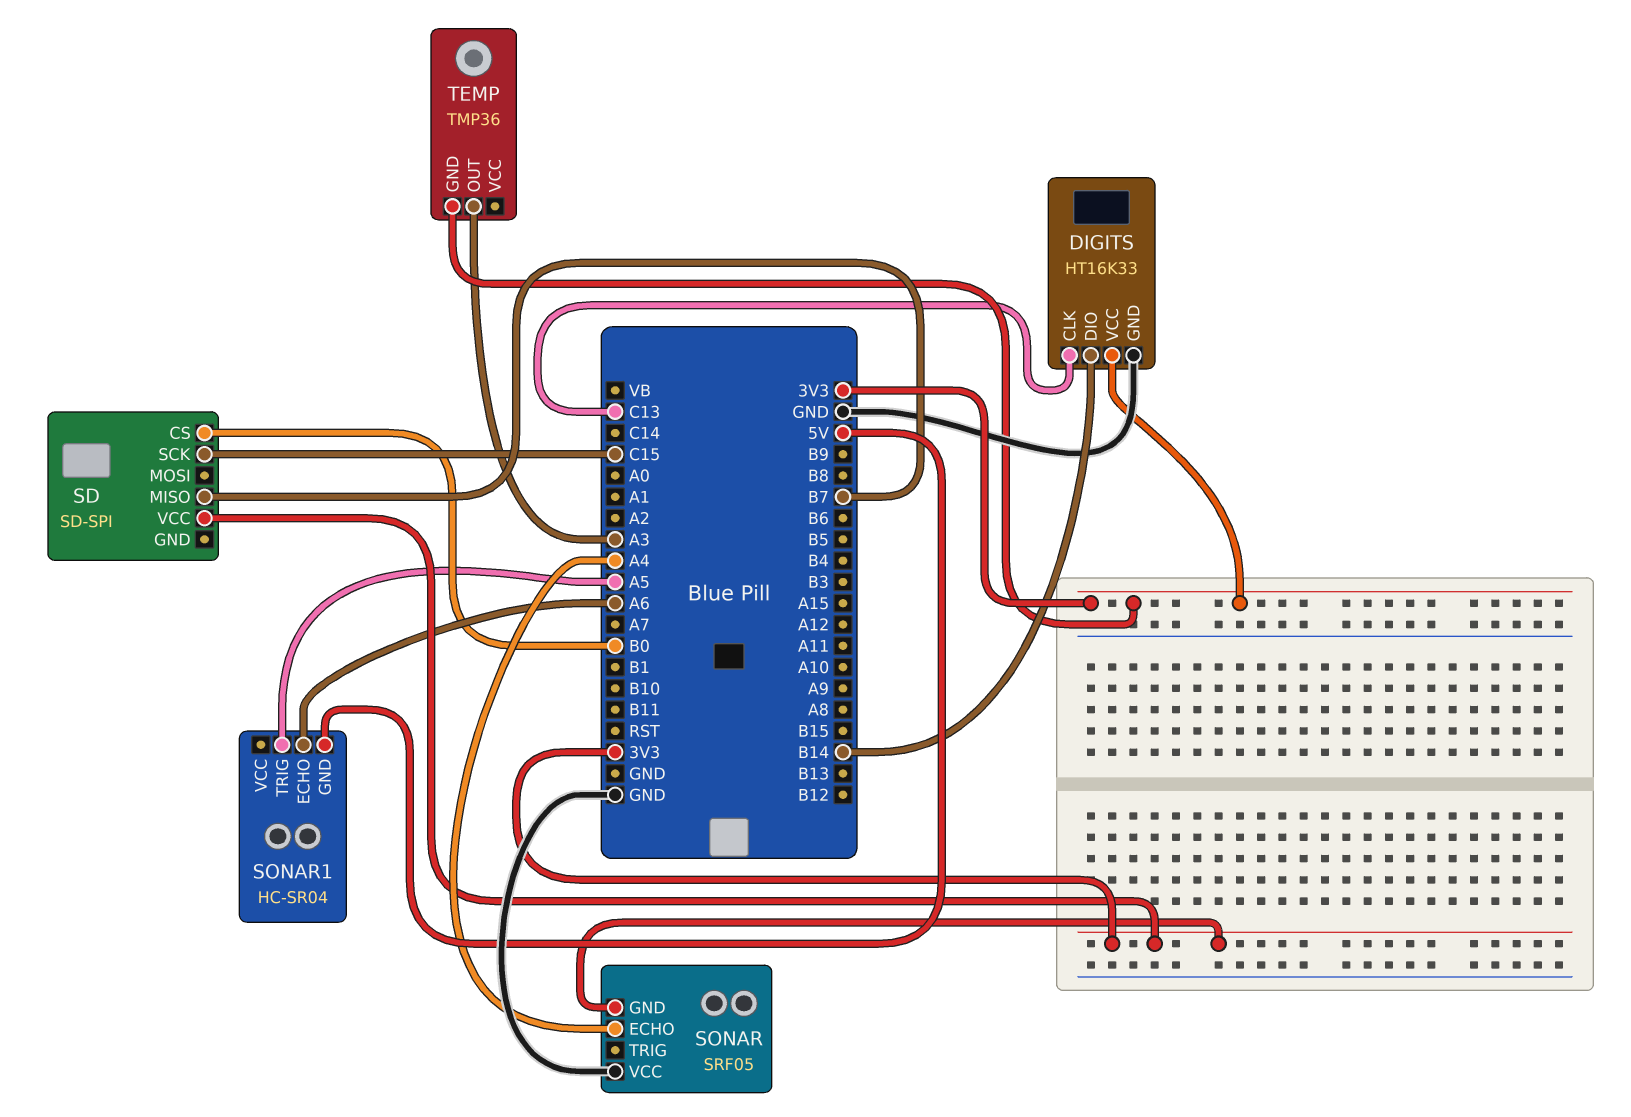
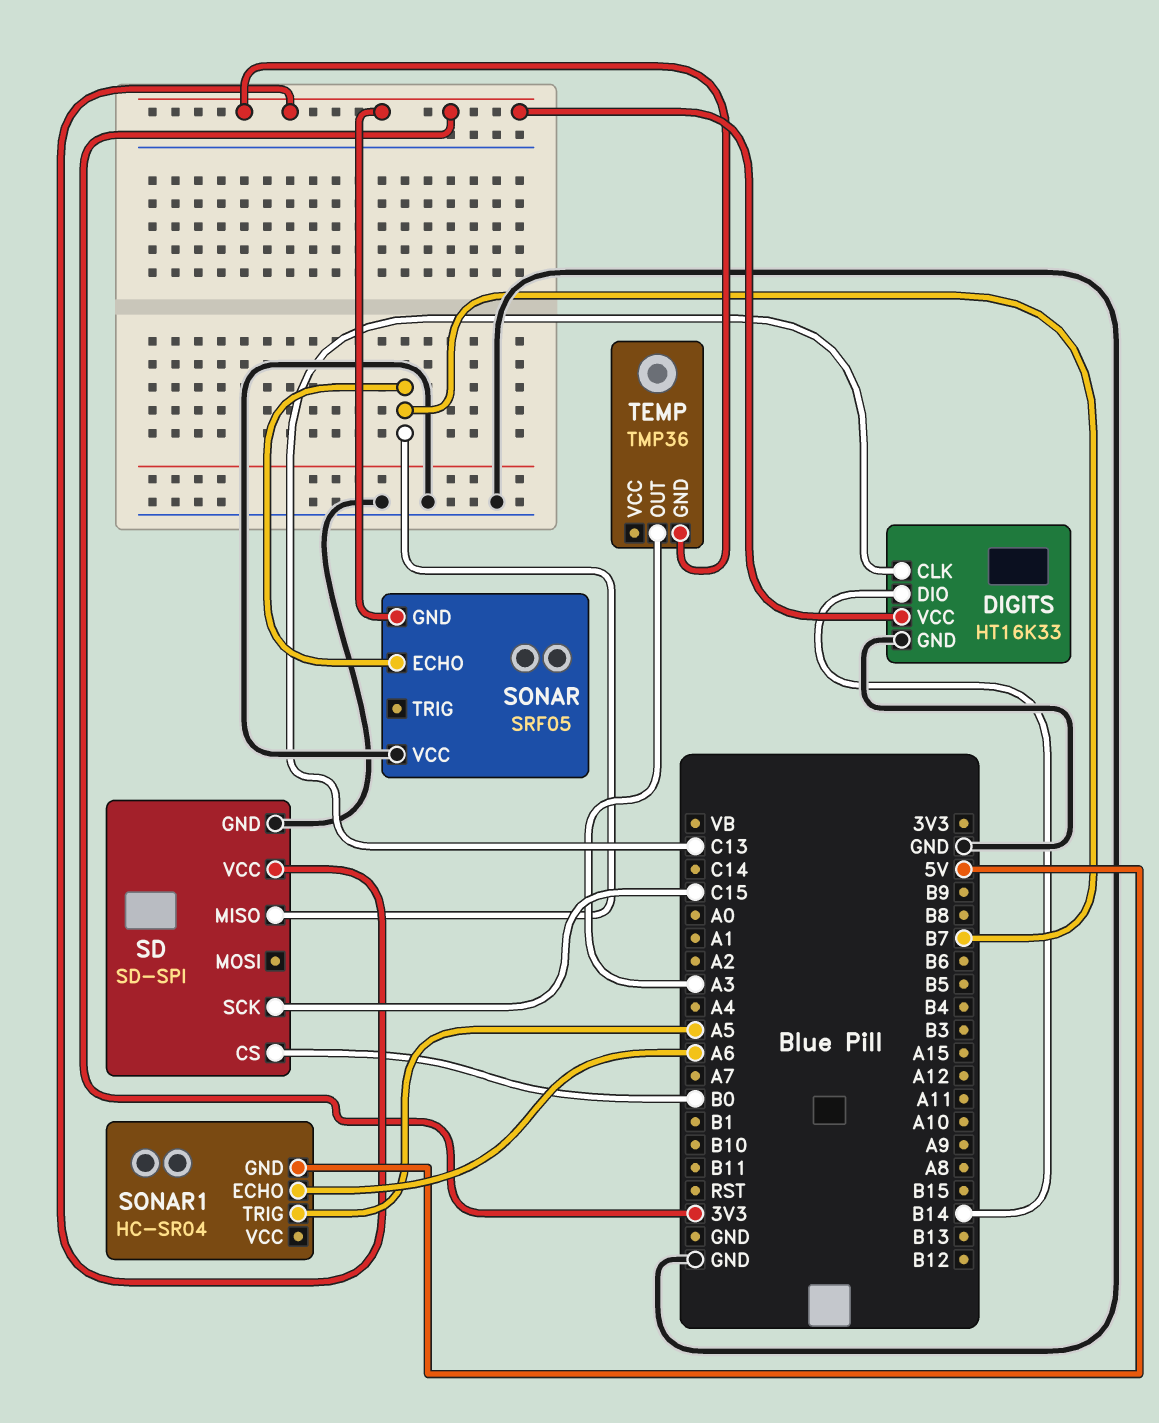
SD pin GND: none -> GND
SONAR pin ECHO: A4 -> B7

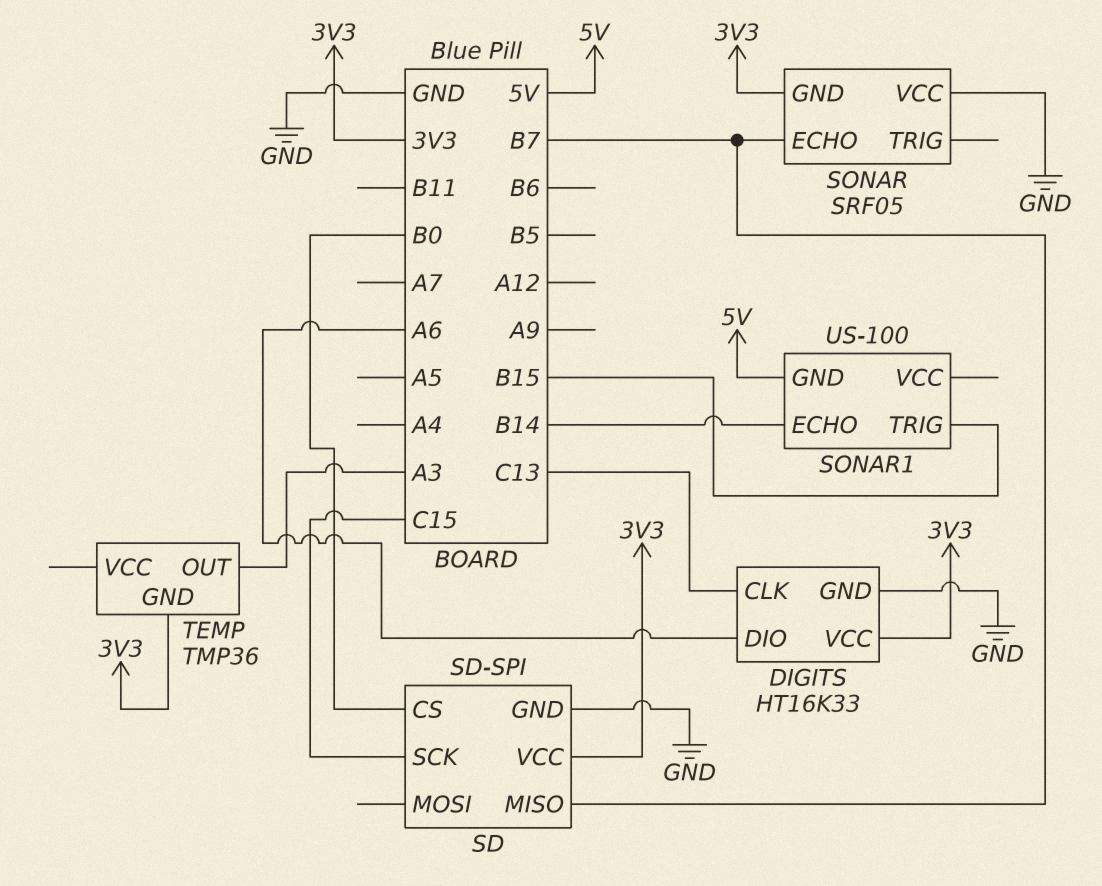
DIGITS pin DIO: B14 -> A6
SONAR1: HC-SR04 -> US-100
SONAR1 pin ECHO: A6 -> B14
SONAR1 pin TRIG: A5 -> B15

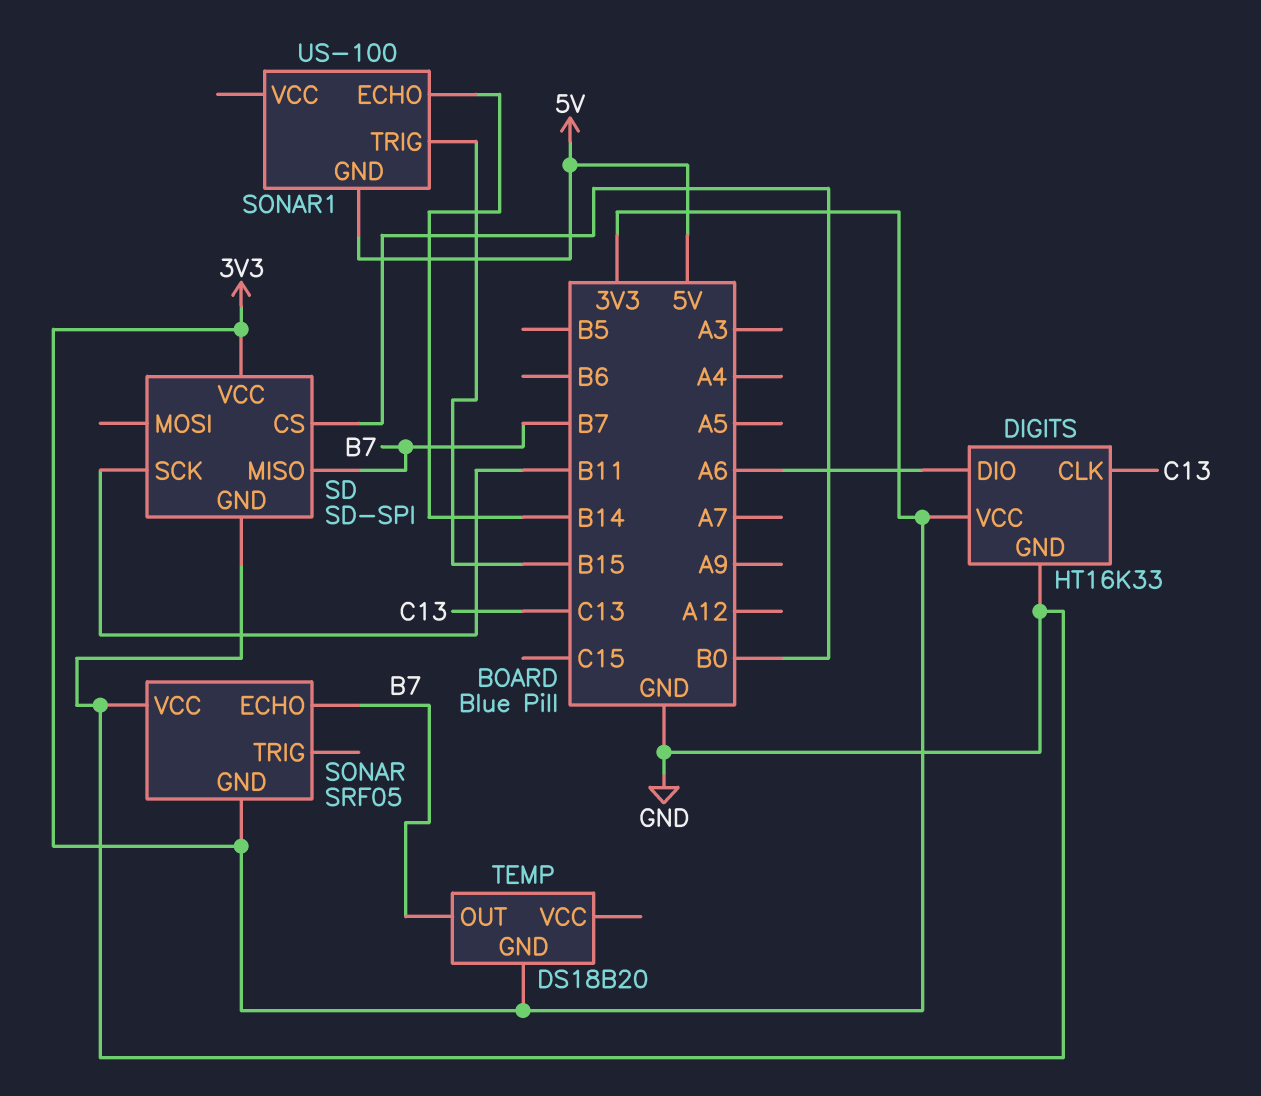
SD pin SCK: C15 -> B11
TEMP: TMP36 -> DS18B20
TEMP pin OUT: A3 -> B7

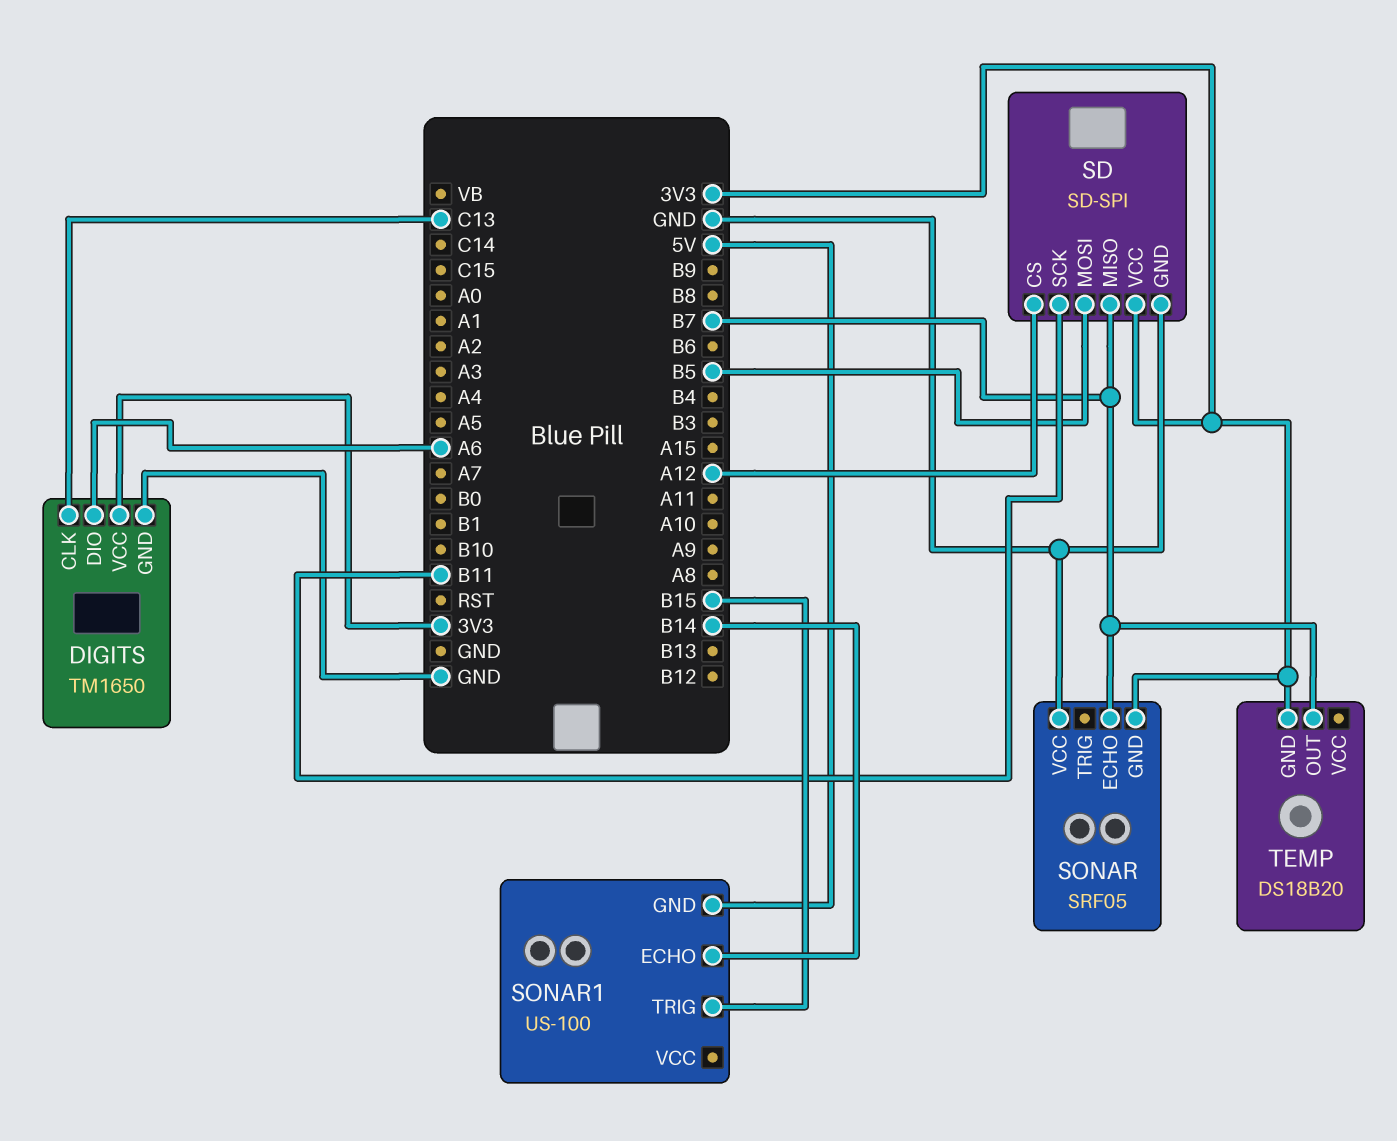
DIGITS: HT16K33 -> TM1650
SD pin CS: B0 -> A12
SD pin MOSI: none -> B5

